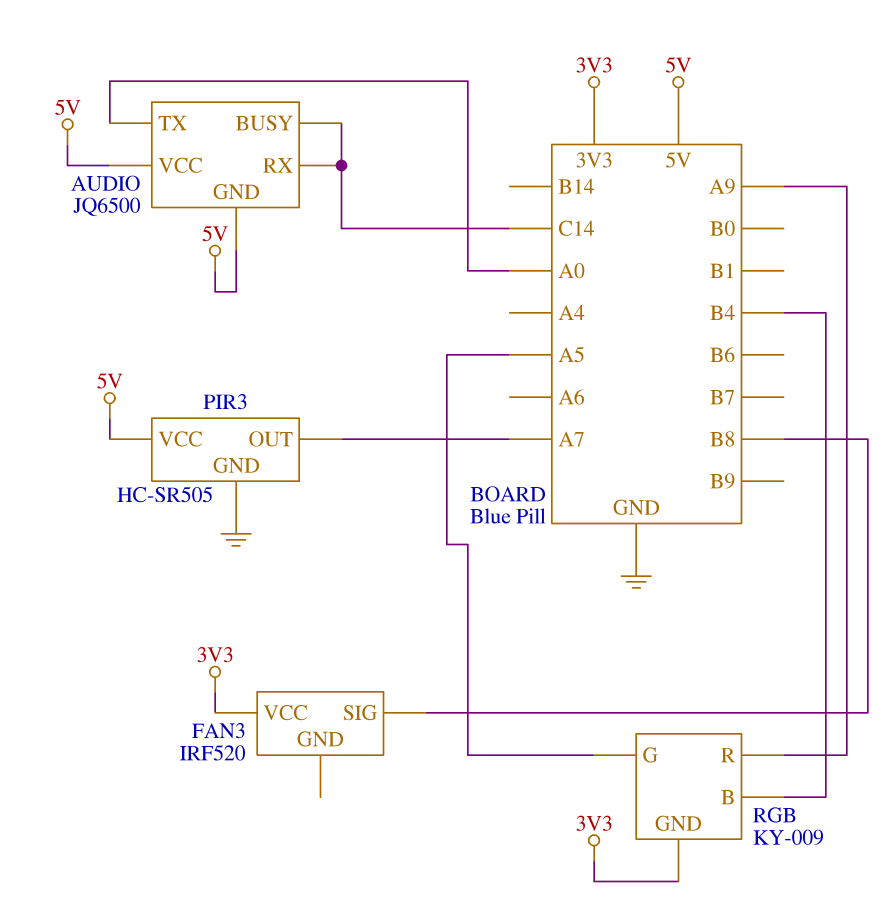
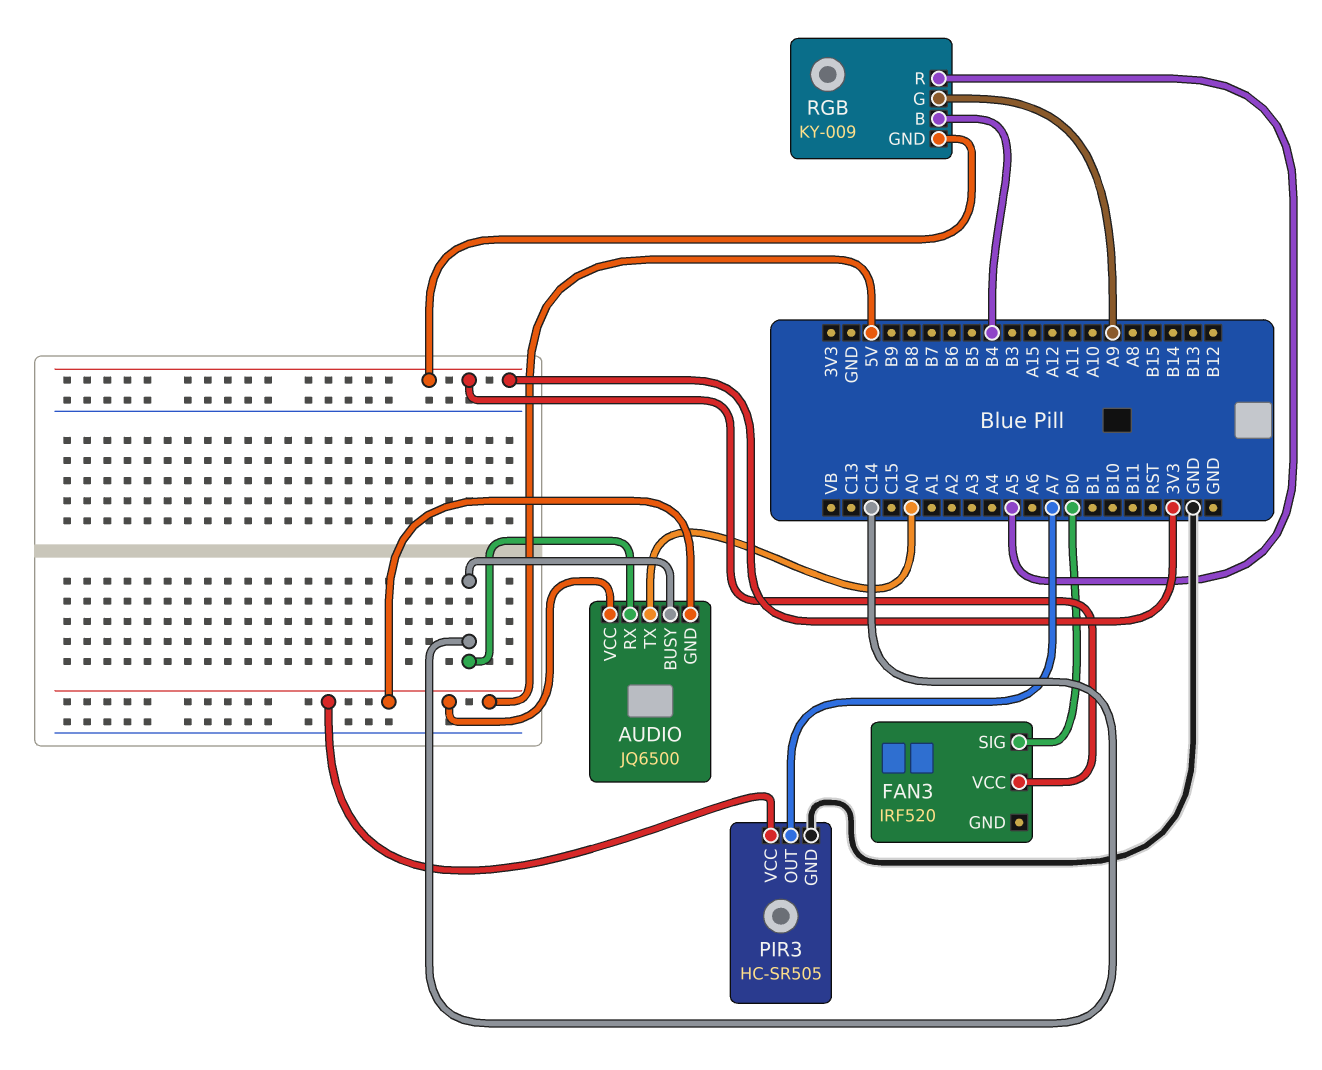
FAN3 pin SIG: B8 -> B0
RGB pin G: A5 -> A9
RGB pin R: A9 -> A5

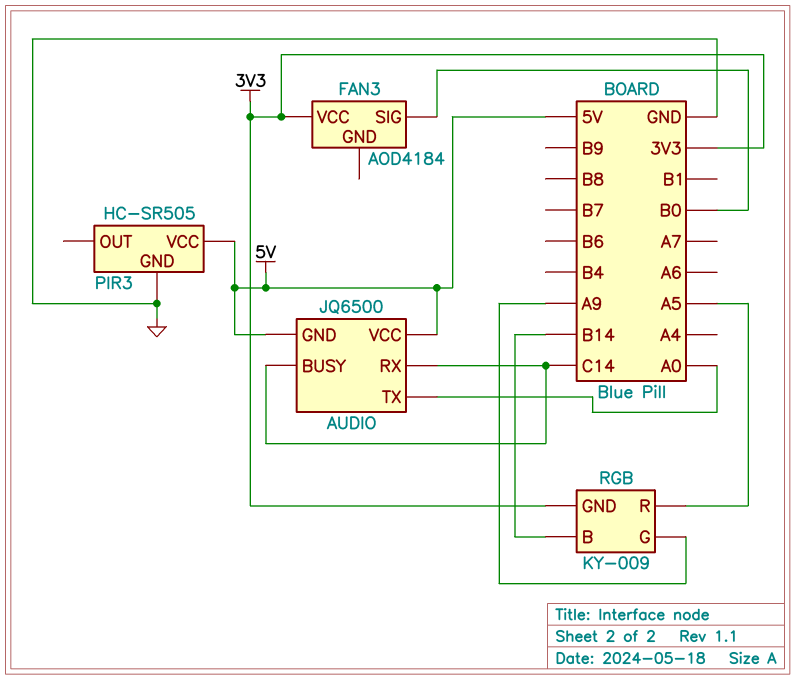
FAN3: IRF520 -> AOD4184
PIR3 pin OUT: A7 -> none
RGB pin B: B4 -> B14

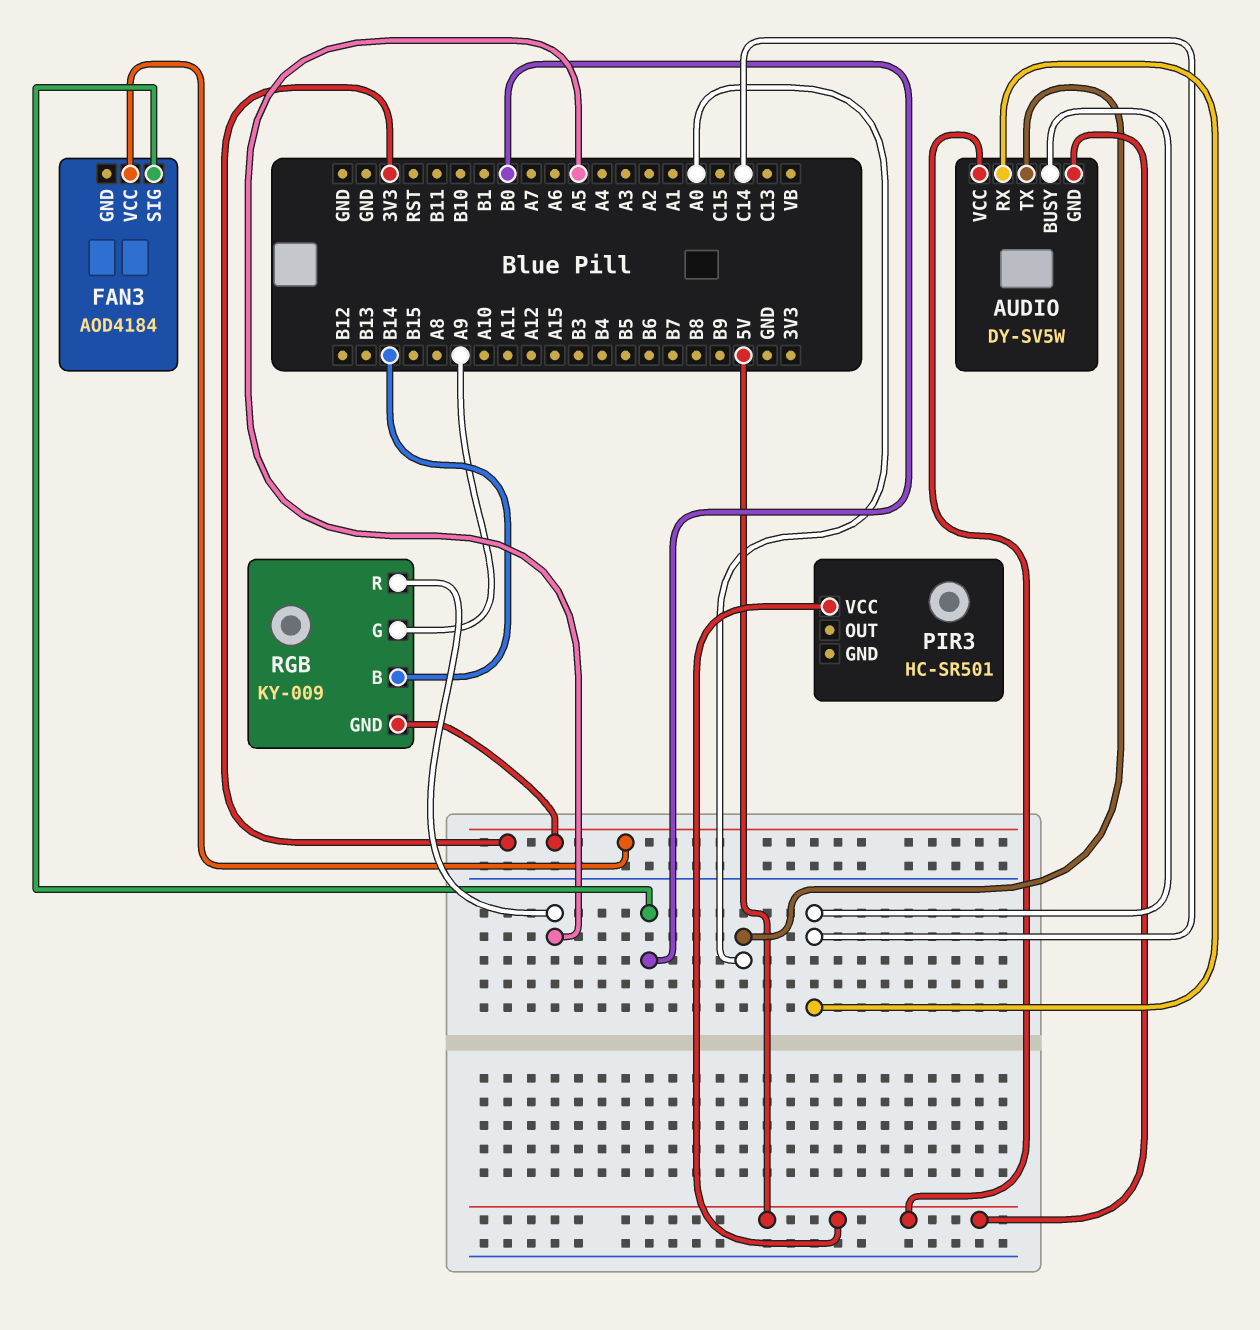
AUDIO: JQ6500 -> DY-SV5W
PIR3: HC-SR505 -> HC-SR501
PIR3 pin GND: GND -> none

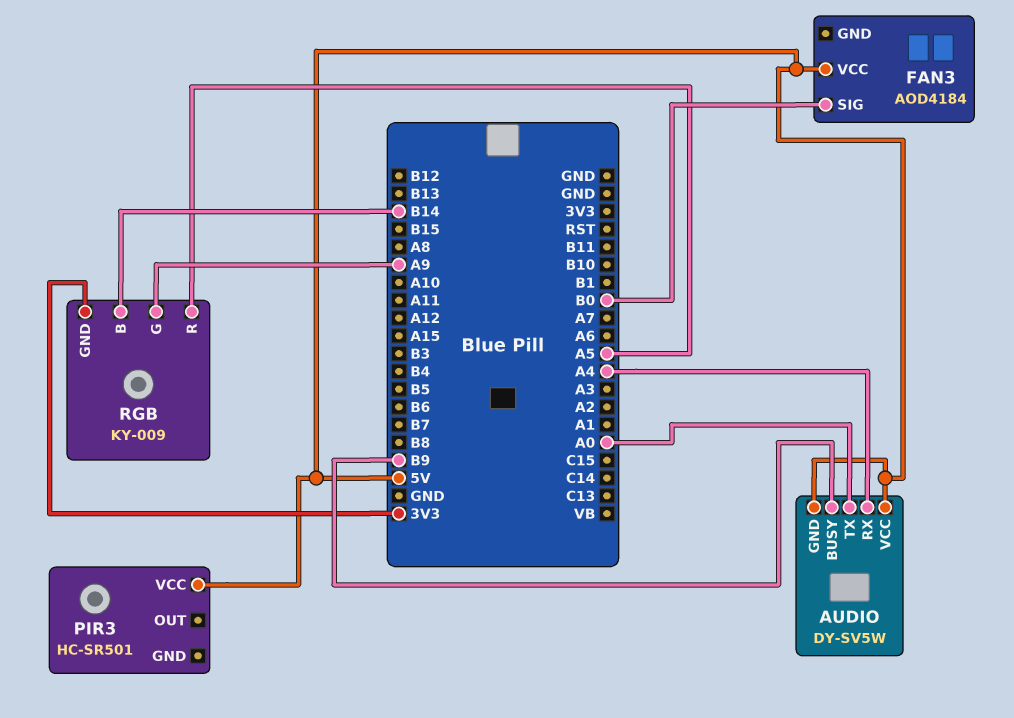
AUDIO pin BUSY: C14 -> B9
AUDIO pin RX: C14 -> A4
FAN3 pin VCC: 3V3 -> 5V

